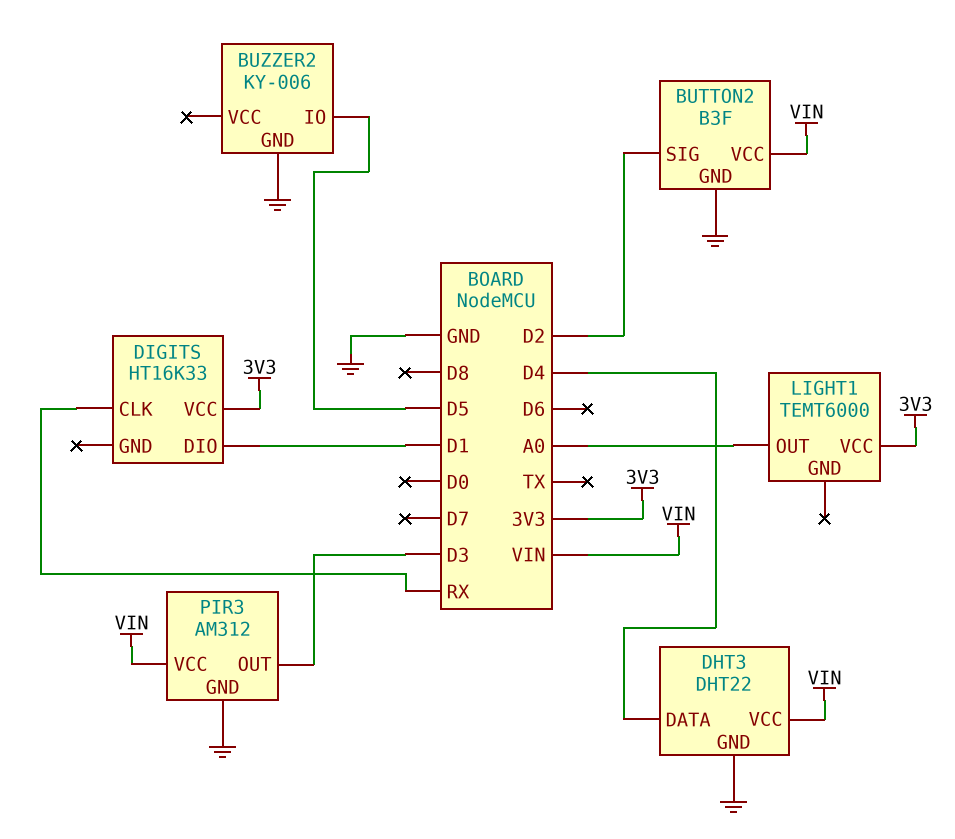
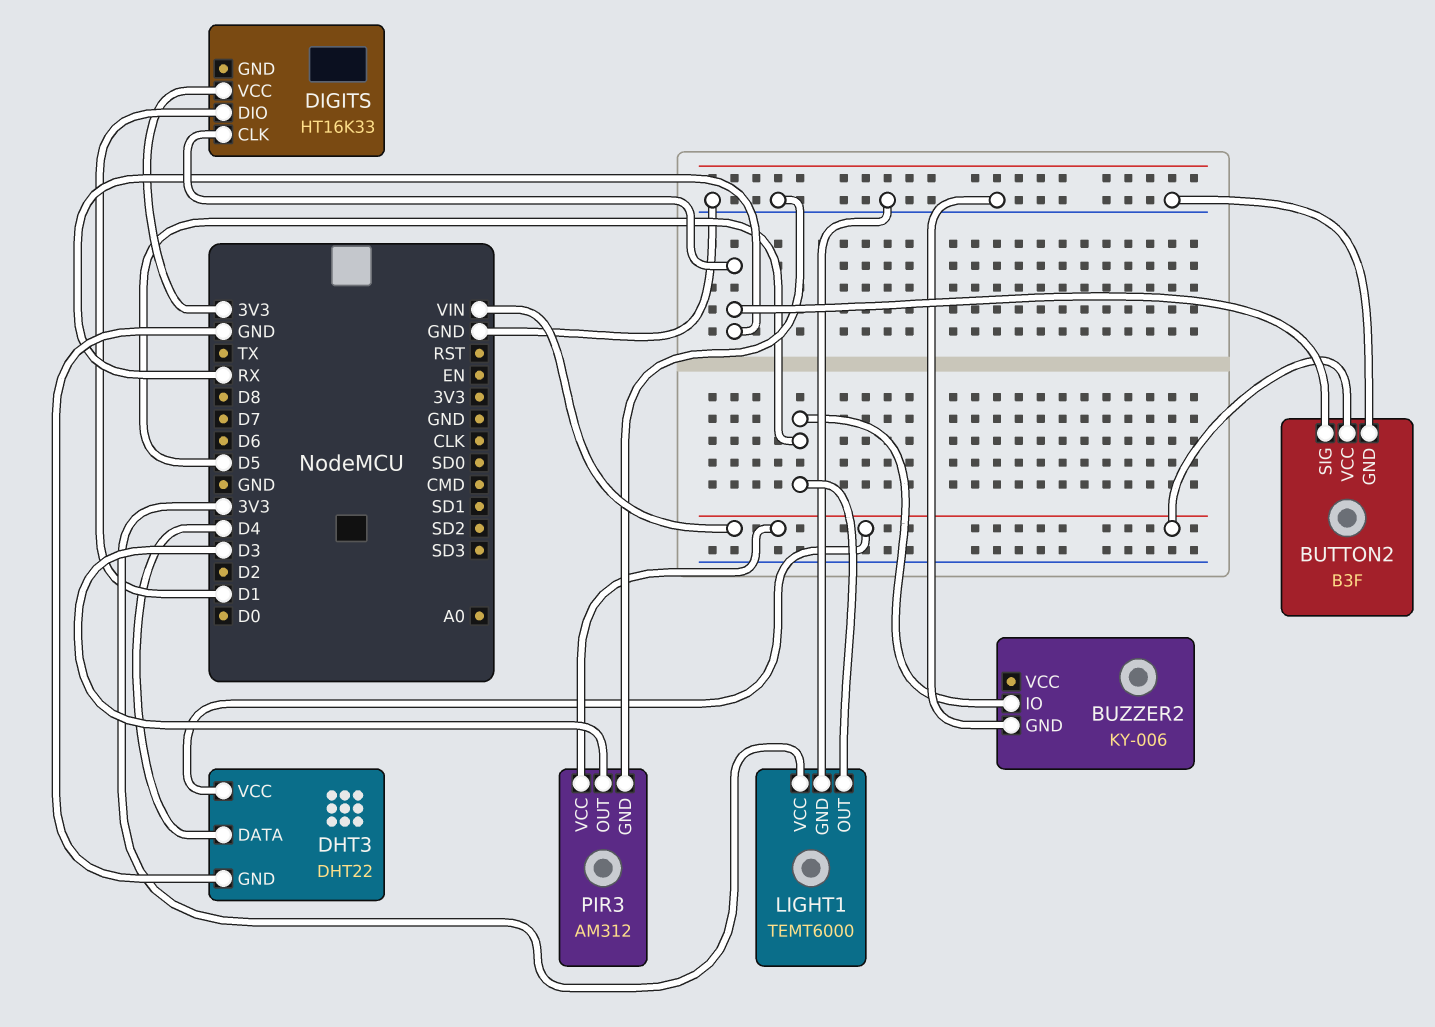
BUTTON2 pin SIG: D2 -> RX
LIGHT1 pin GND: none -> GND
LIGHT1 pin OUT: A0 -> D5

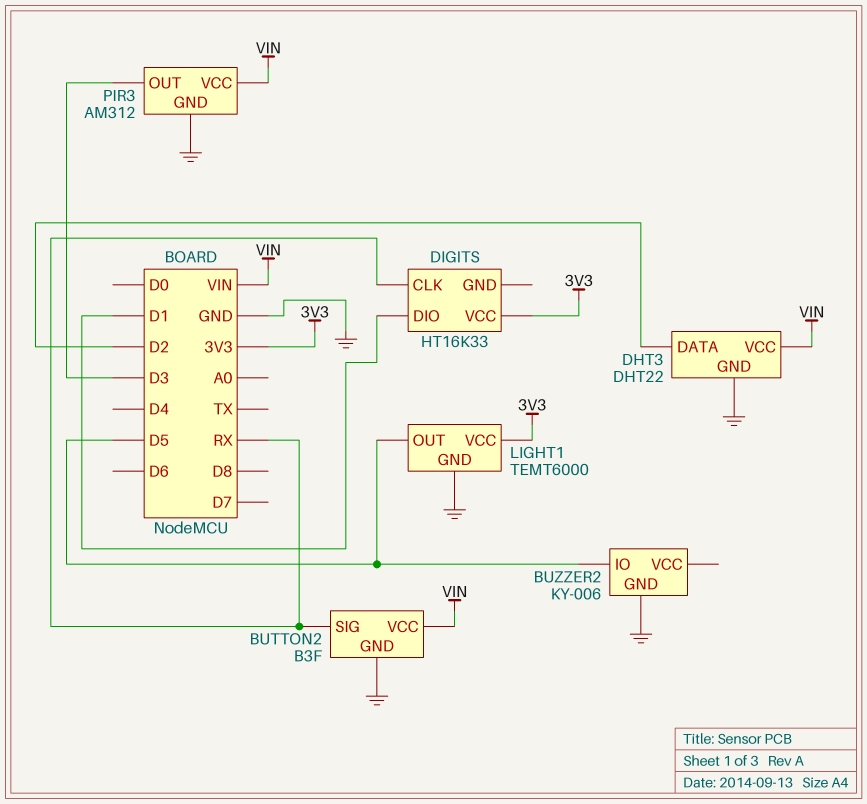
DHT3 pin DATA: D4 -> D2

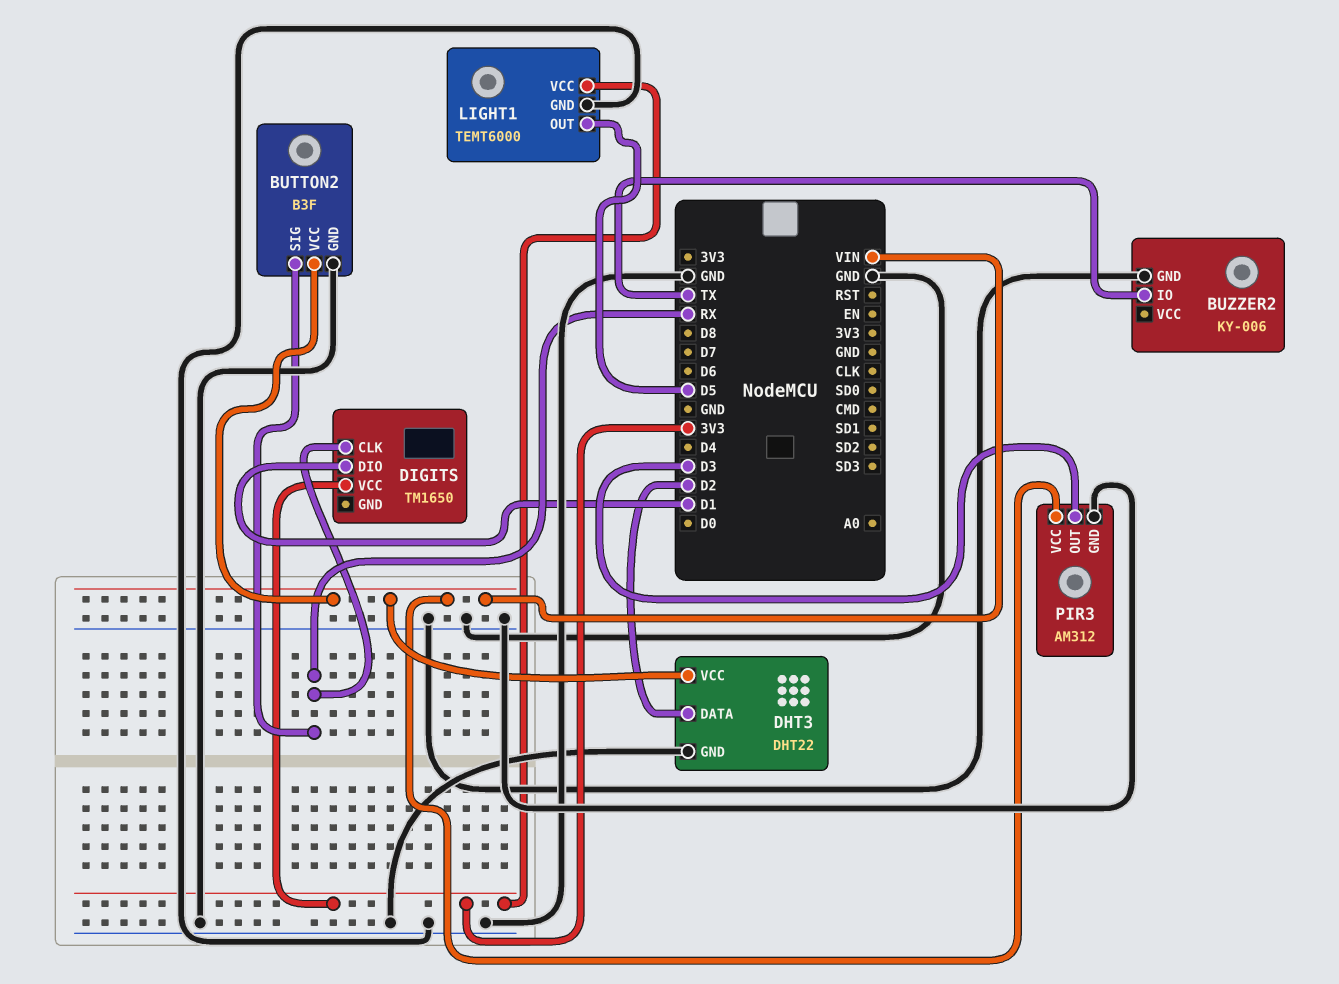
BUZZER2 pin IO: D5 -> TX
DIGITS: HT16K33 -> TM1650

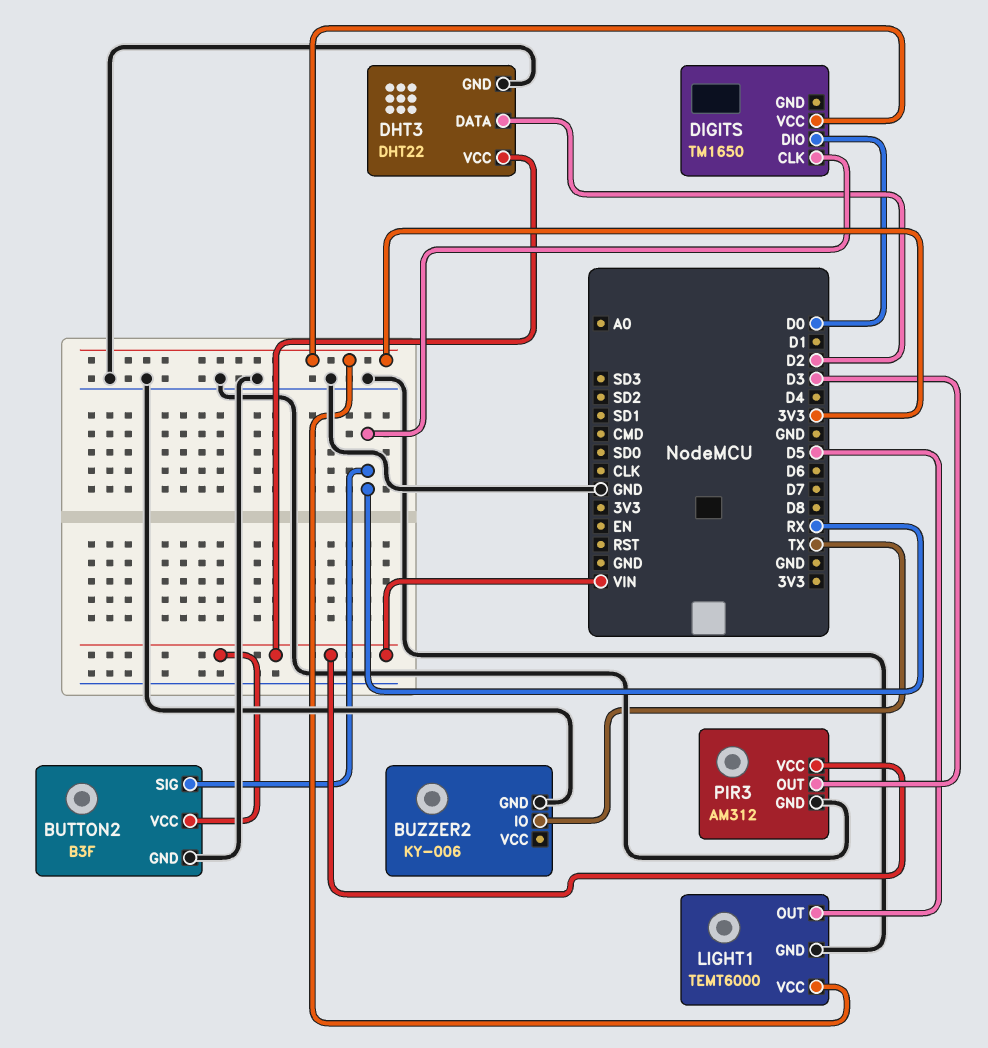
DIGITS pin DIO: D1 -> D0

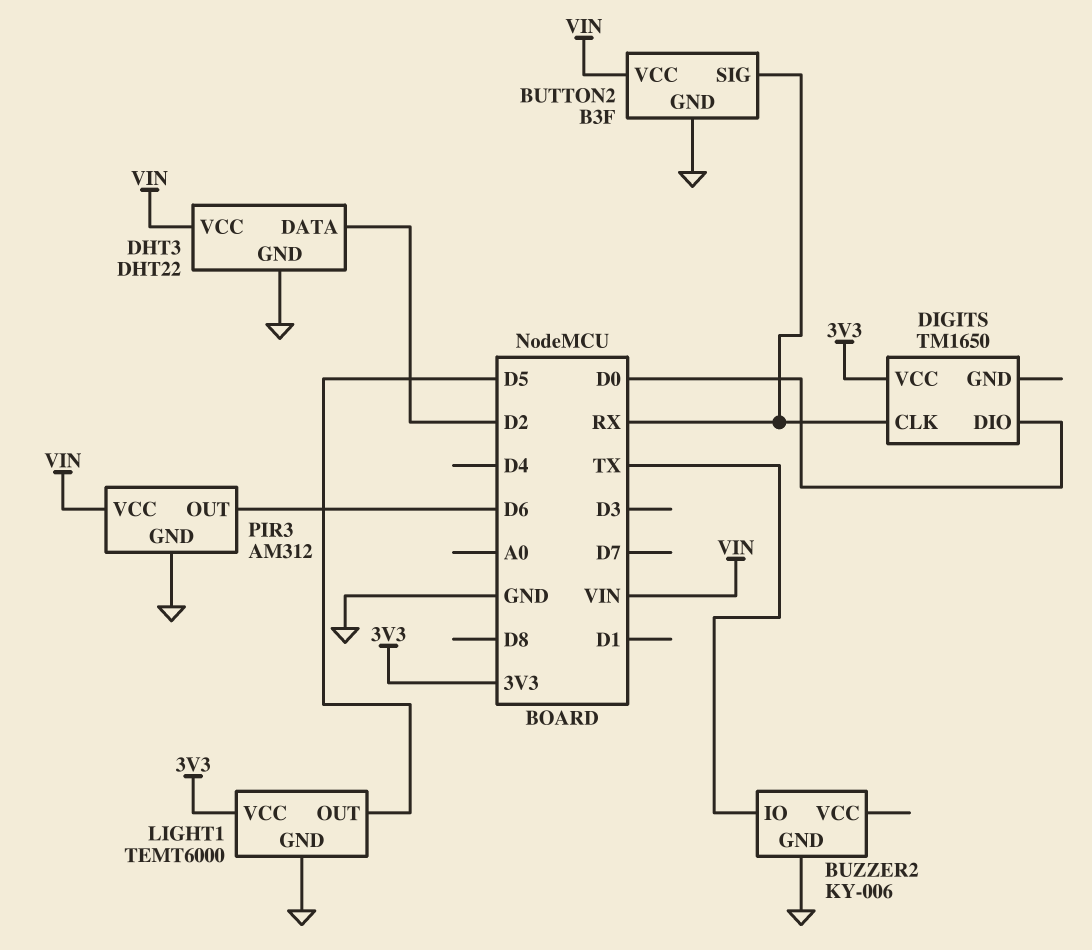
PIR3 pin OUT: D3 -> D6

